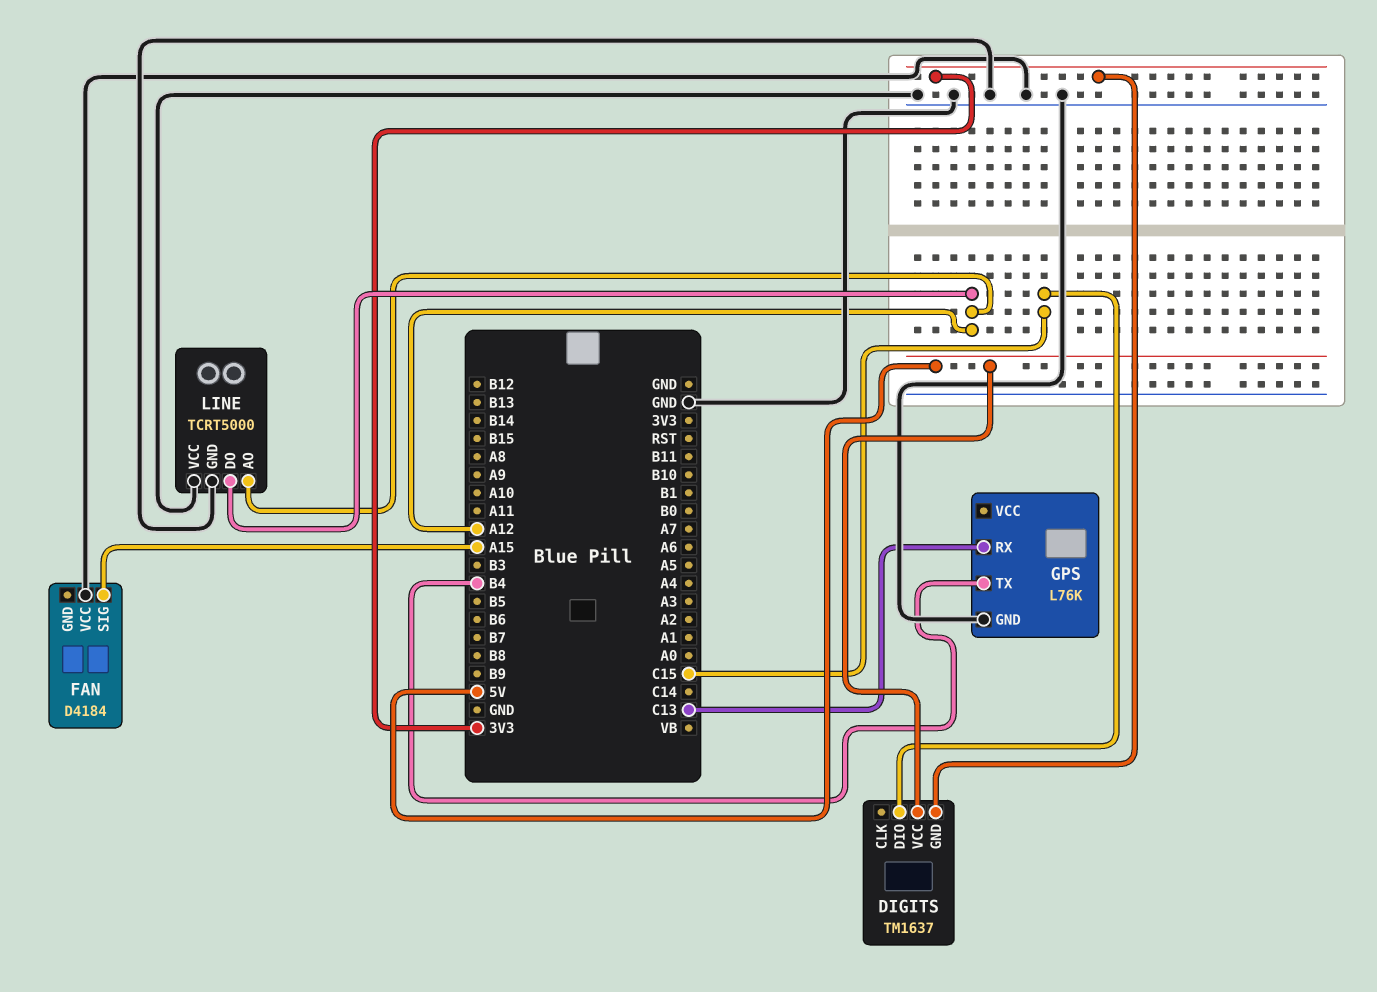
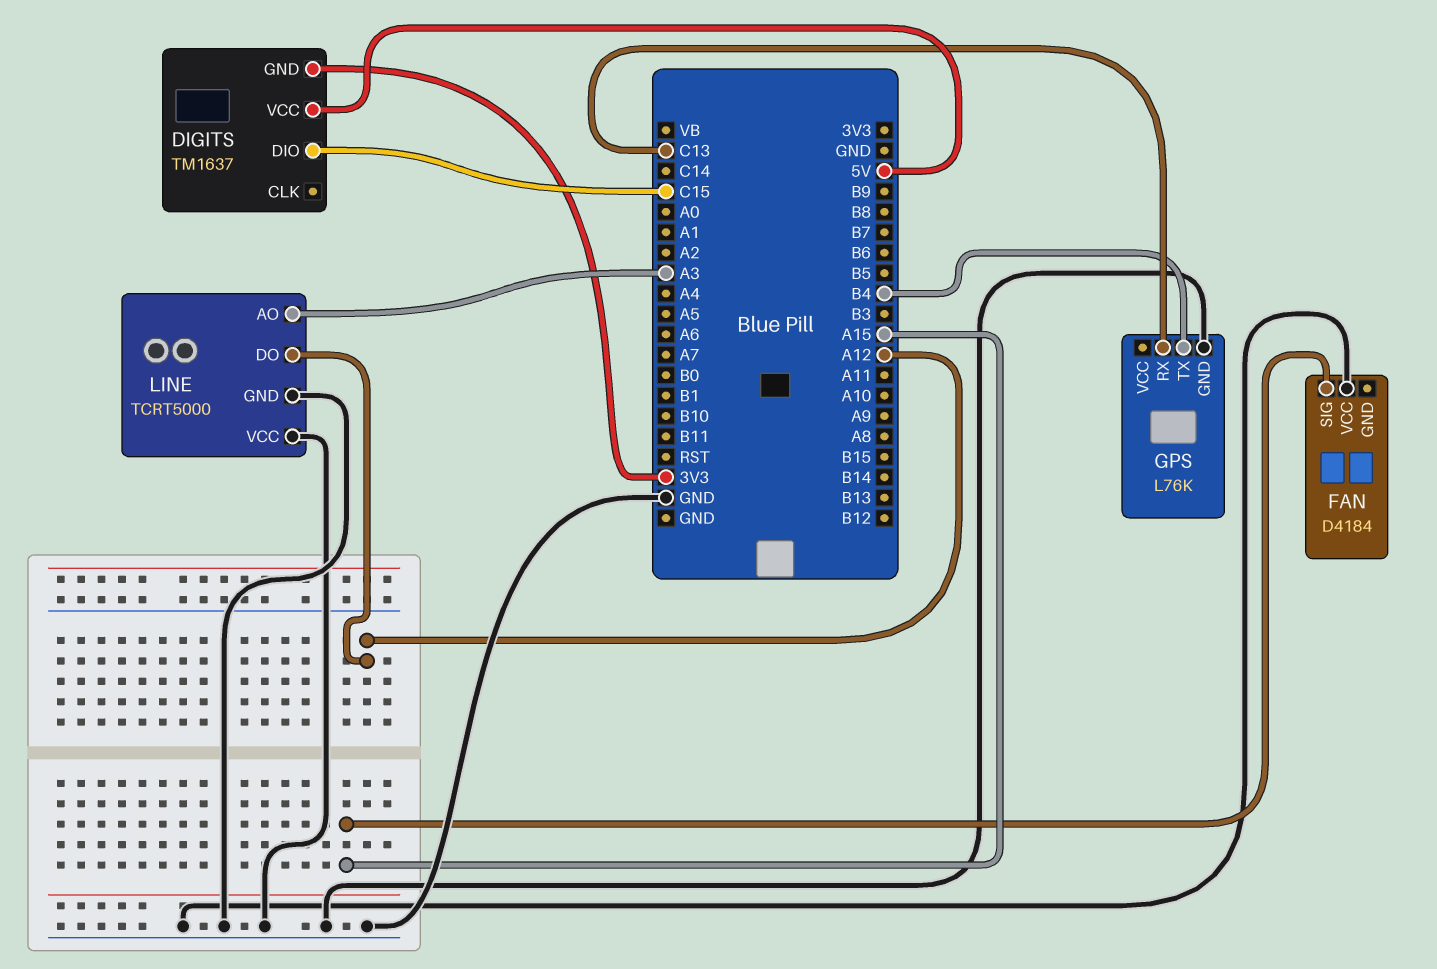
LINE pin AO: A12 -> A3

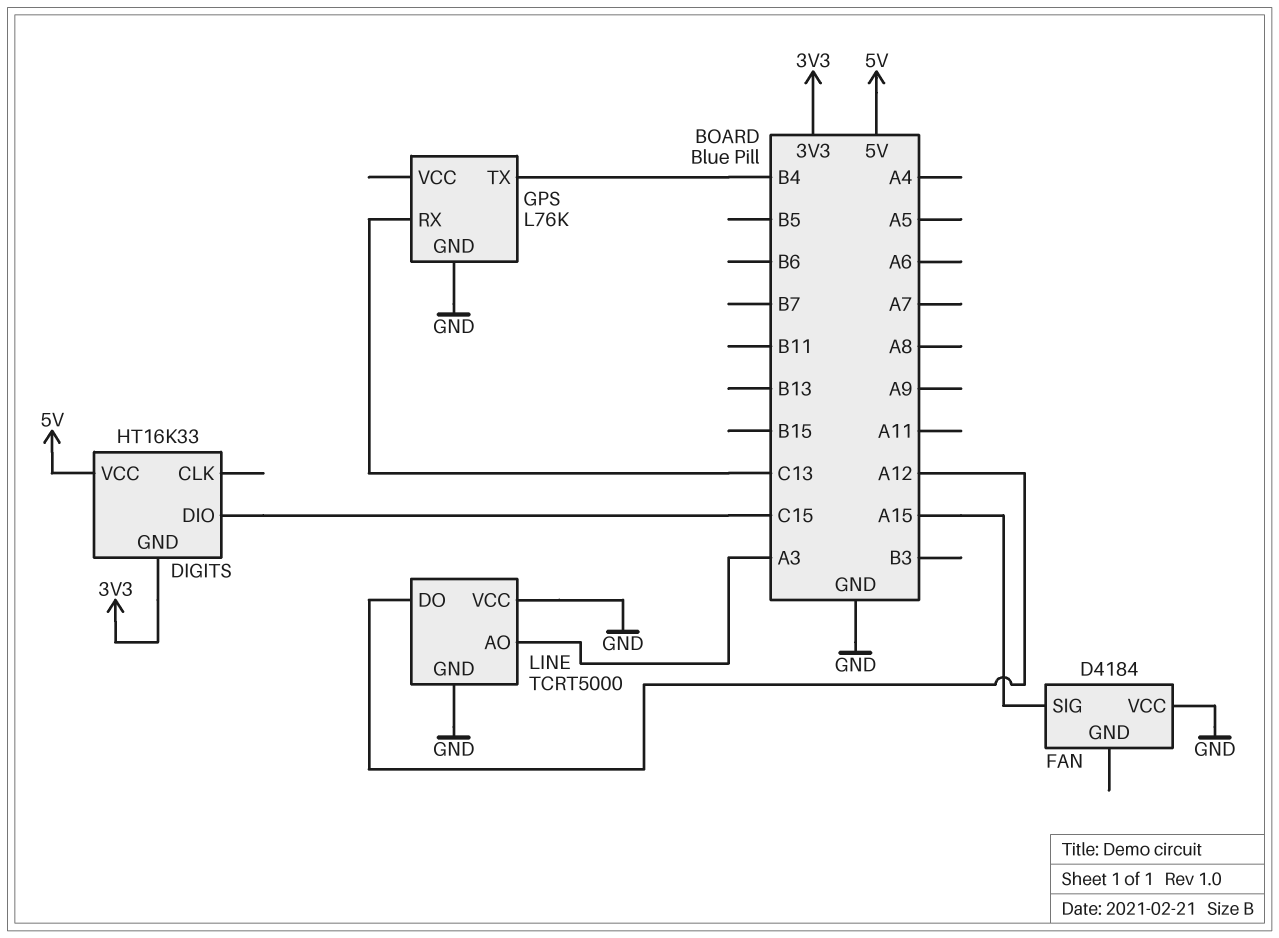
DIGITS: TM1637 -> HT16K33

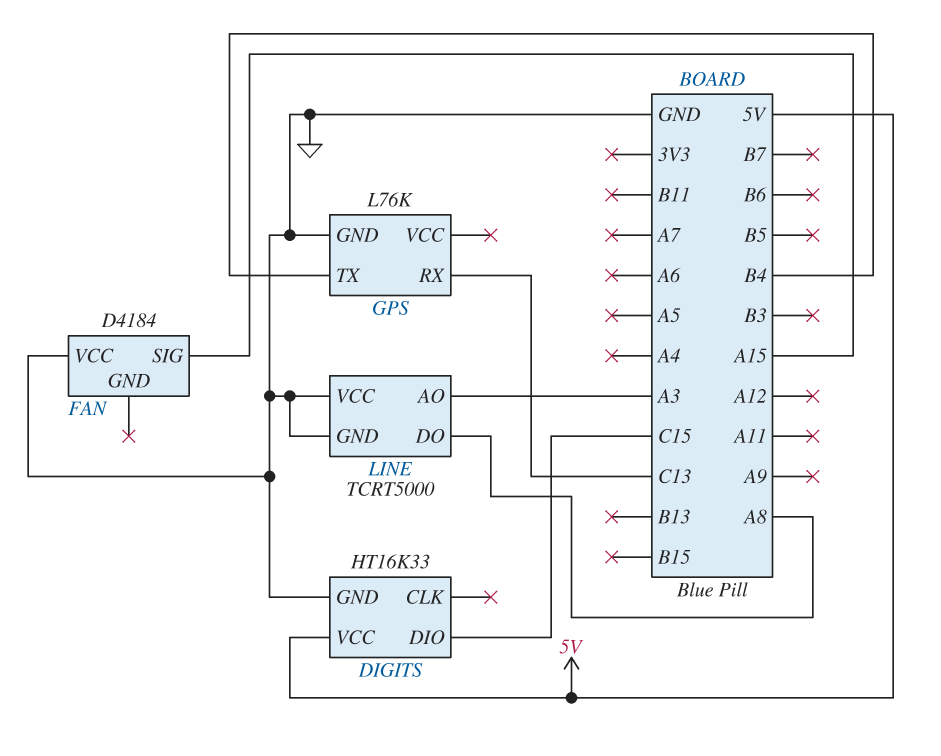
DIGITS pin GND: 3V3 -> GND
LINE pin DO: A12 -> A8

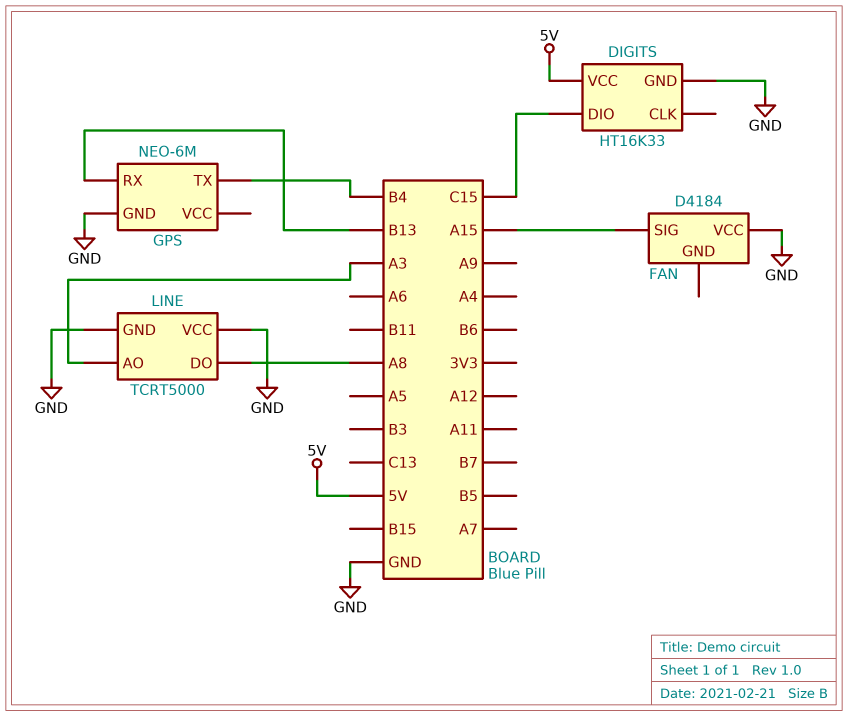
GPS: L76K -> NEO-6M
GPS pin RX: C13 -> B13

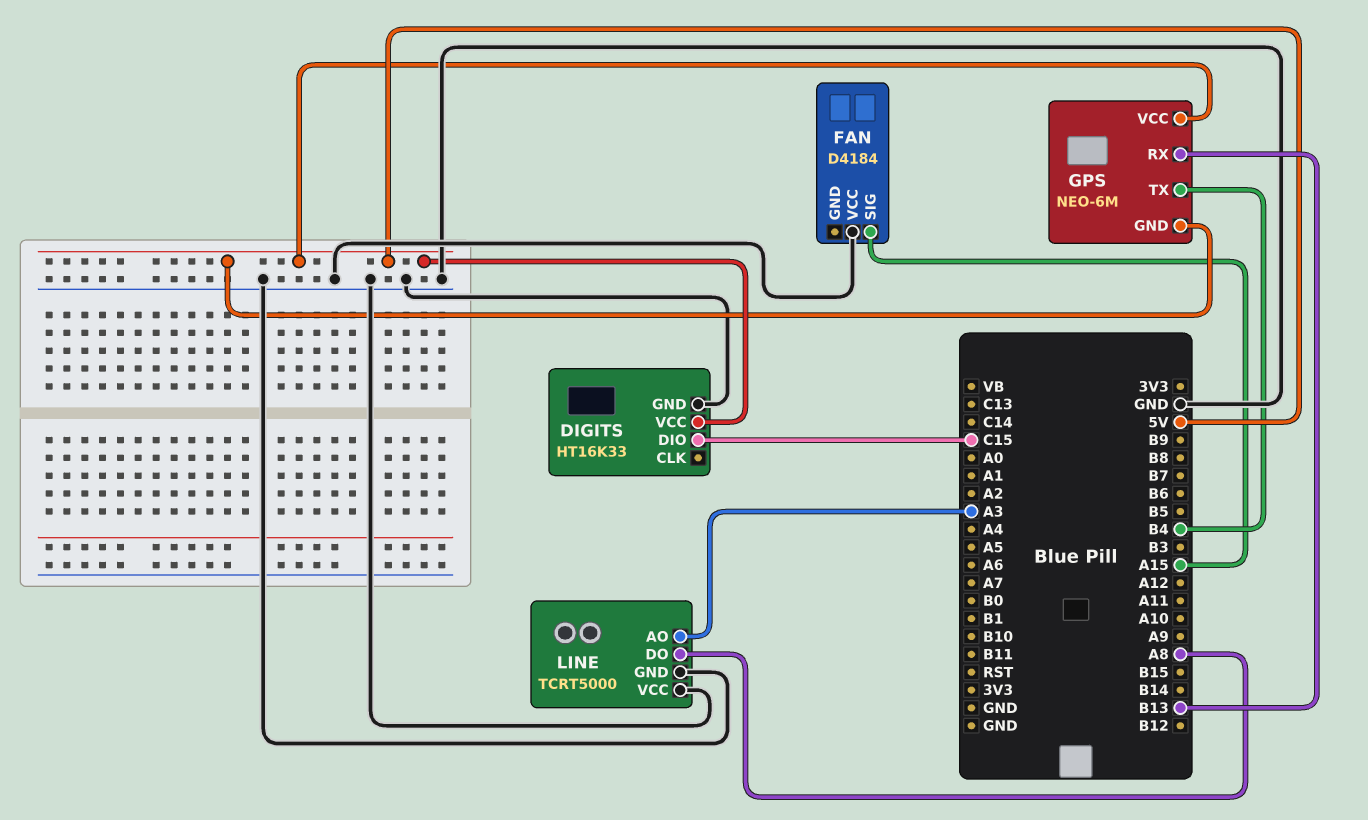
GPS pin GND: GND -> 5V
GPS pin VCC: none -> 5V

